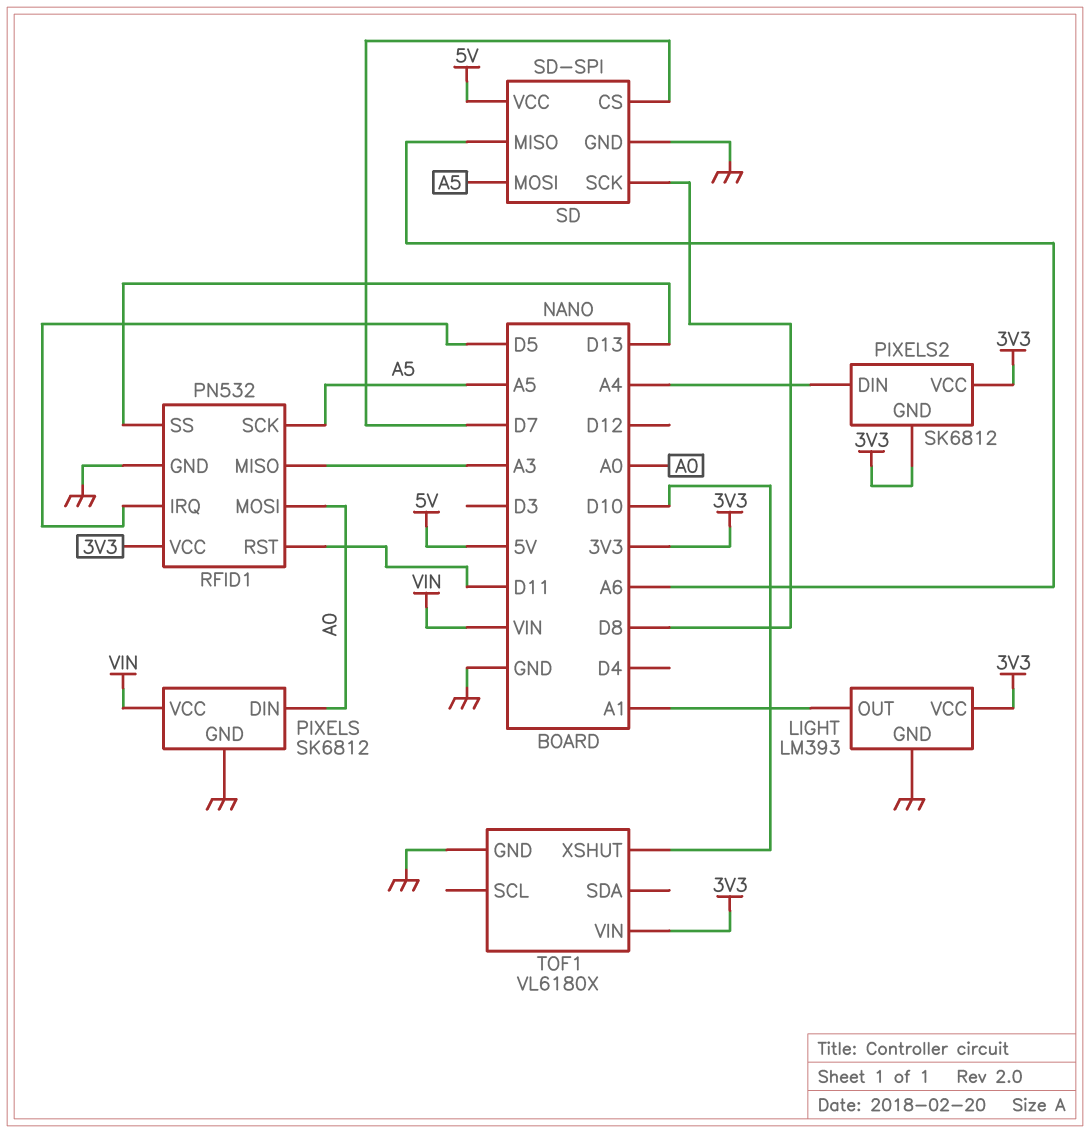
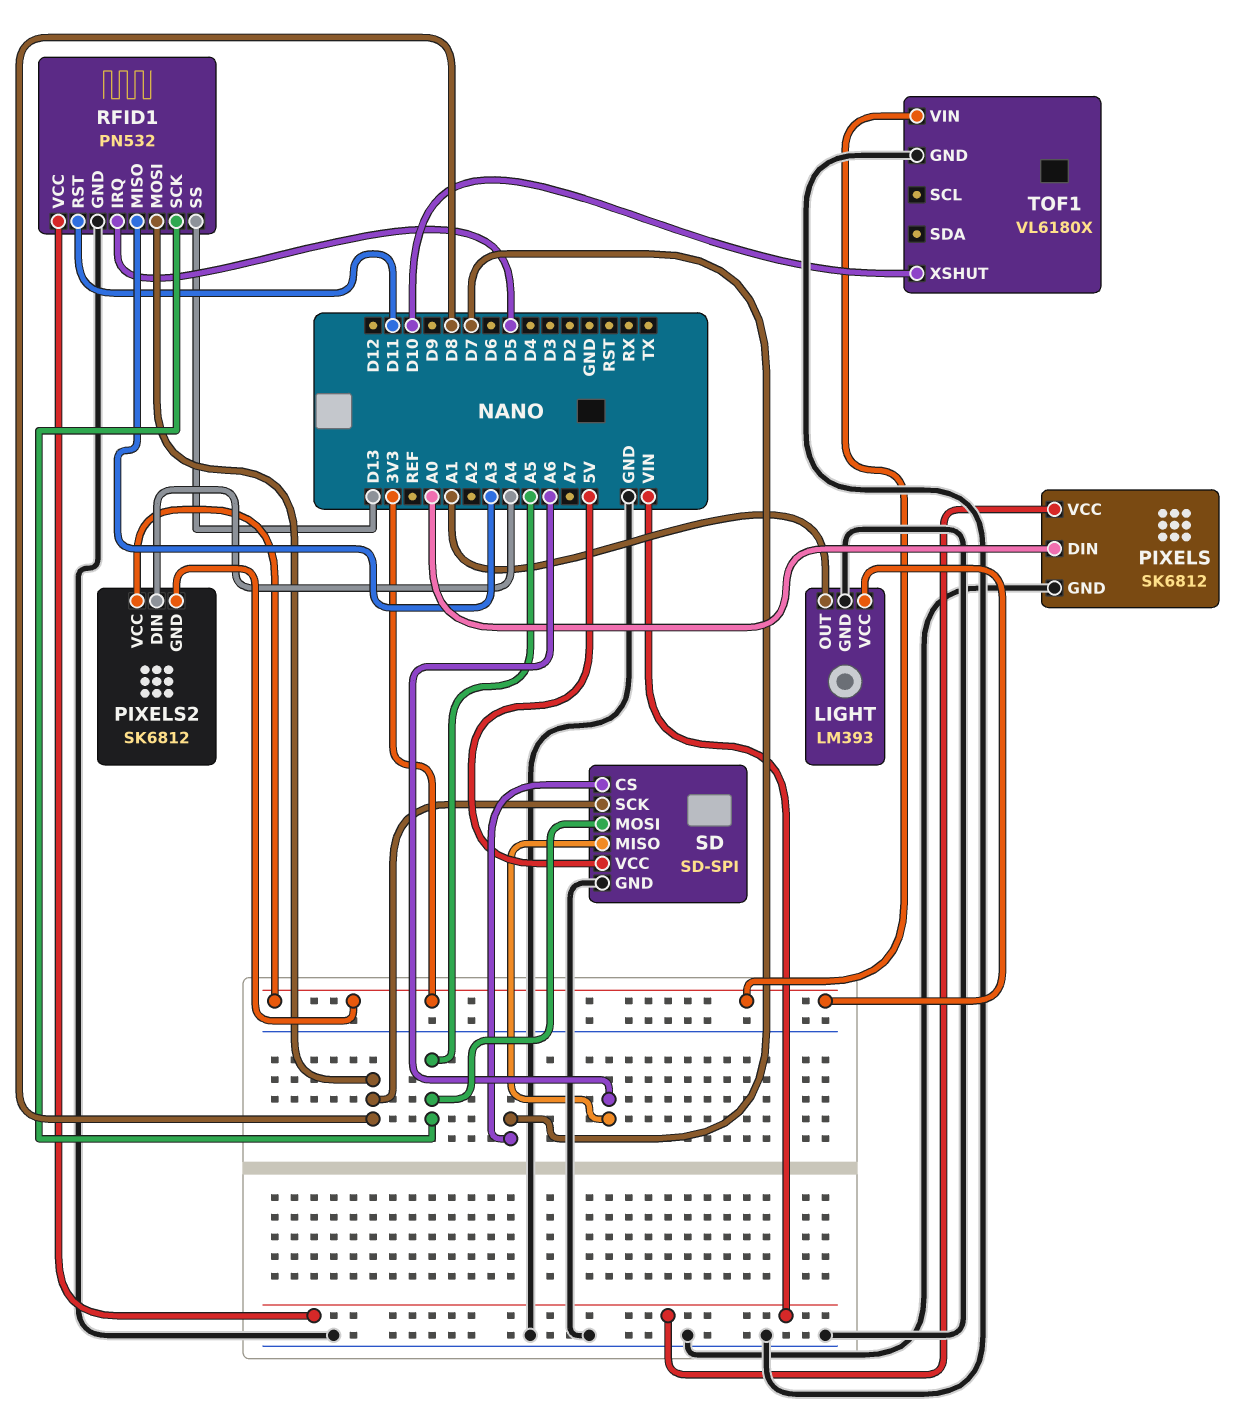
RFID1 pin MOSI: A0 -> D8
RFID1 pin VCC: 3V3 -> VIN

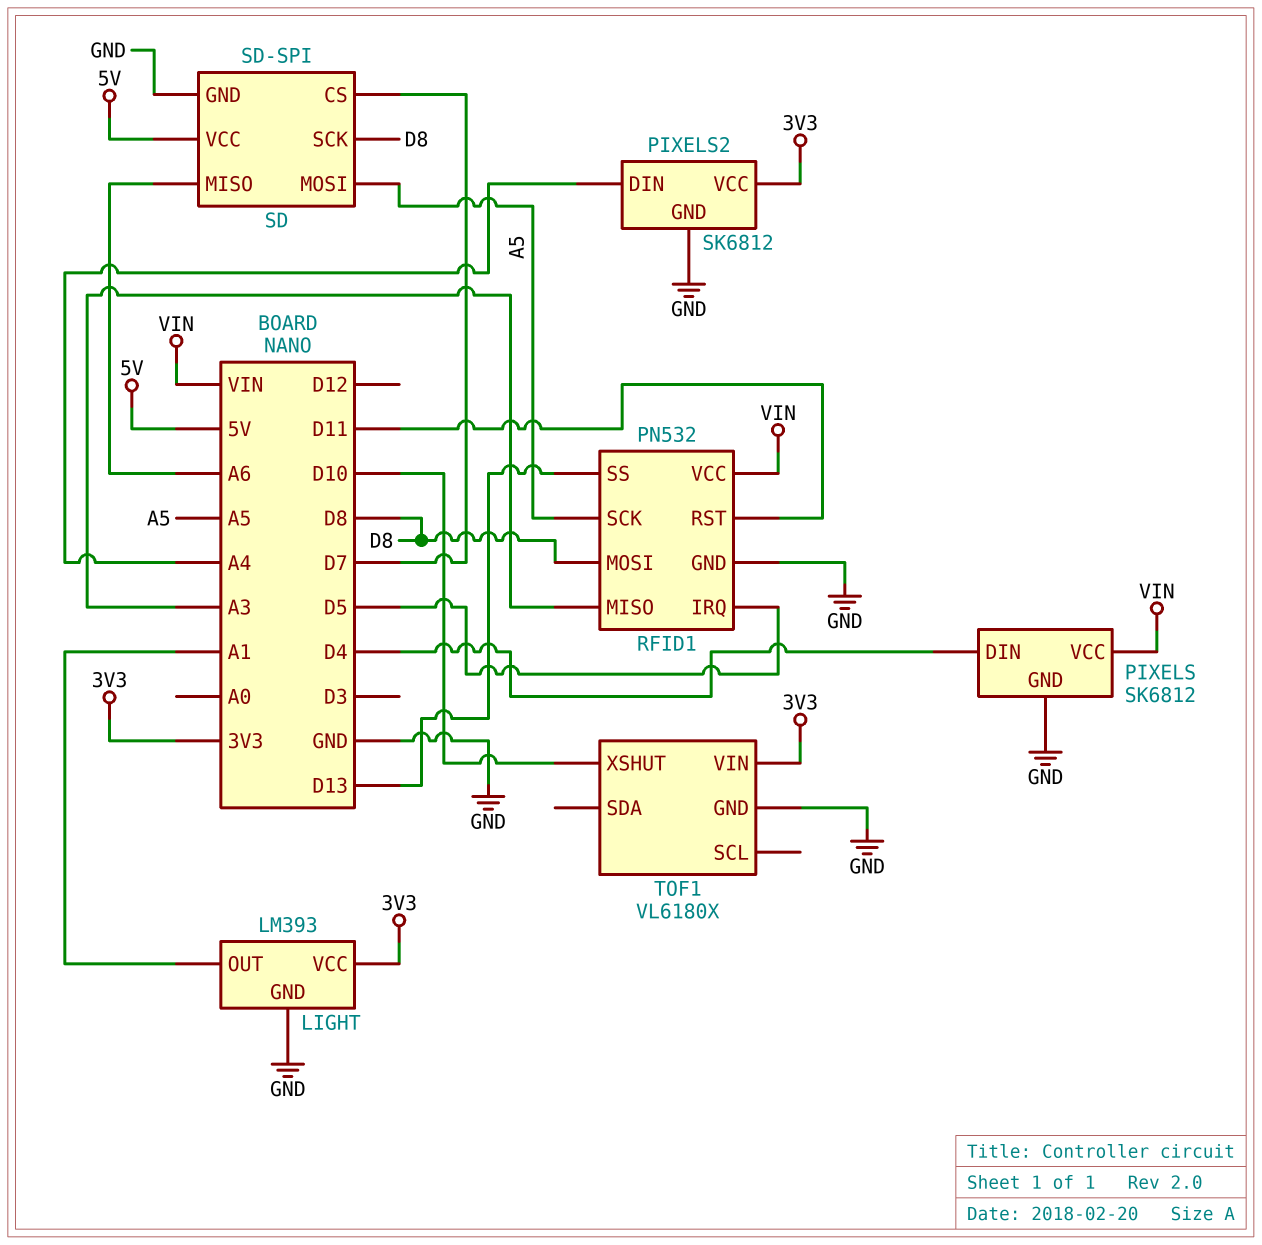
PIXELS pin DIN: A0 -> D4
PIXELS2 pin GND: 3V3 -> GND

